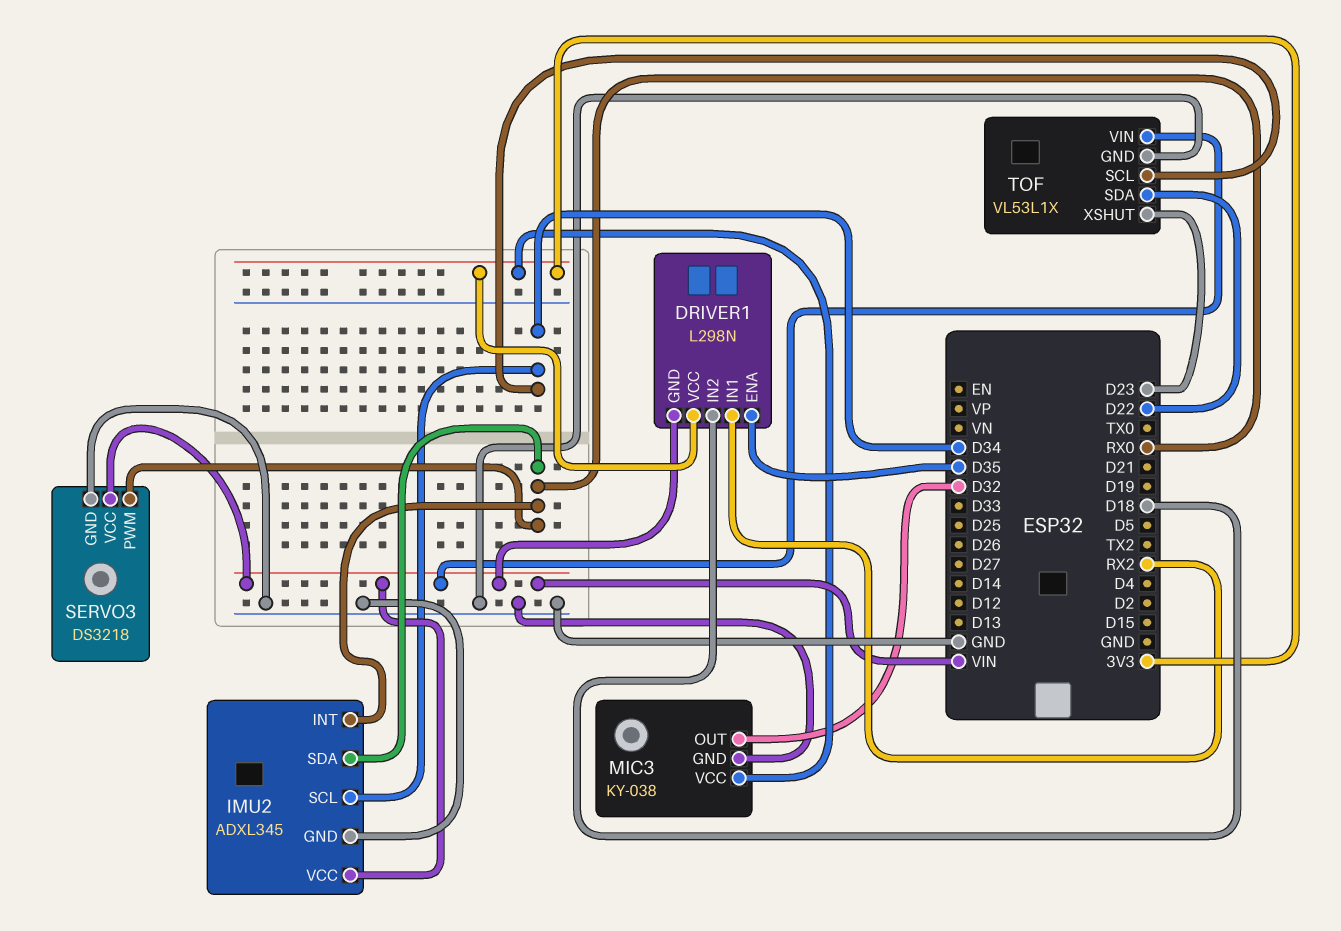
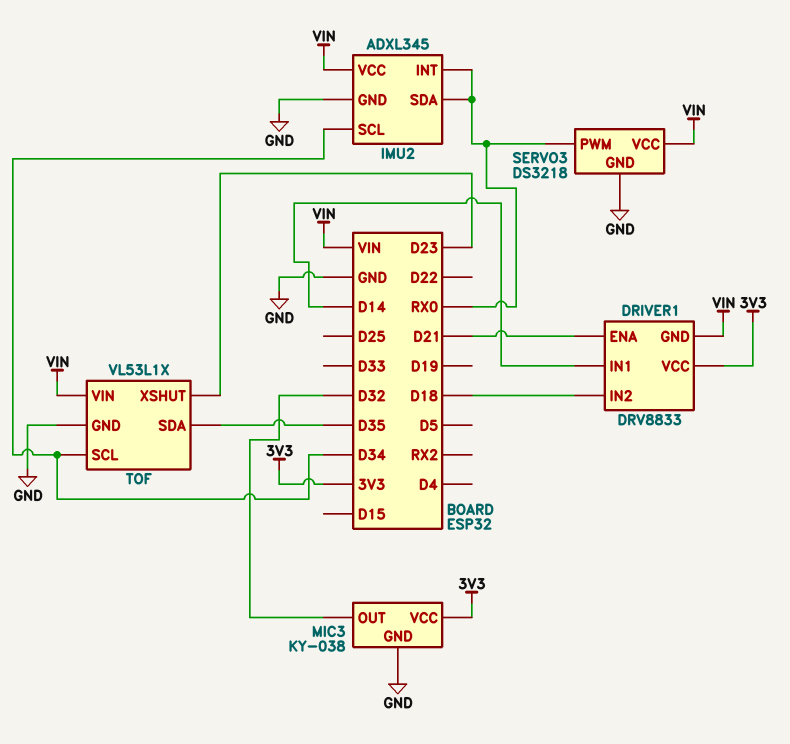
DRIVER1: L298N -> DRV8833
DRIVER1 pin ENA: D35 -> D21
DRIVER1 pin IN1: RX2 -> D14
TOF pin SDA: D22 -> D35

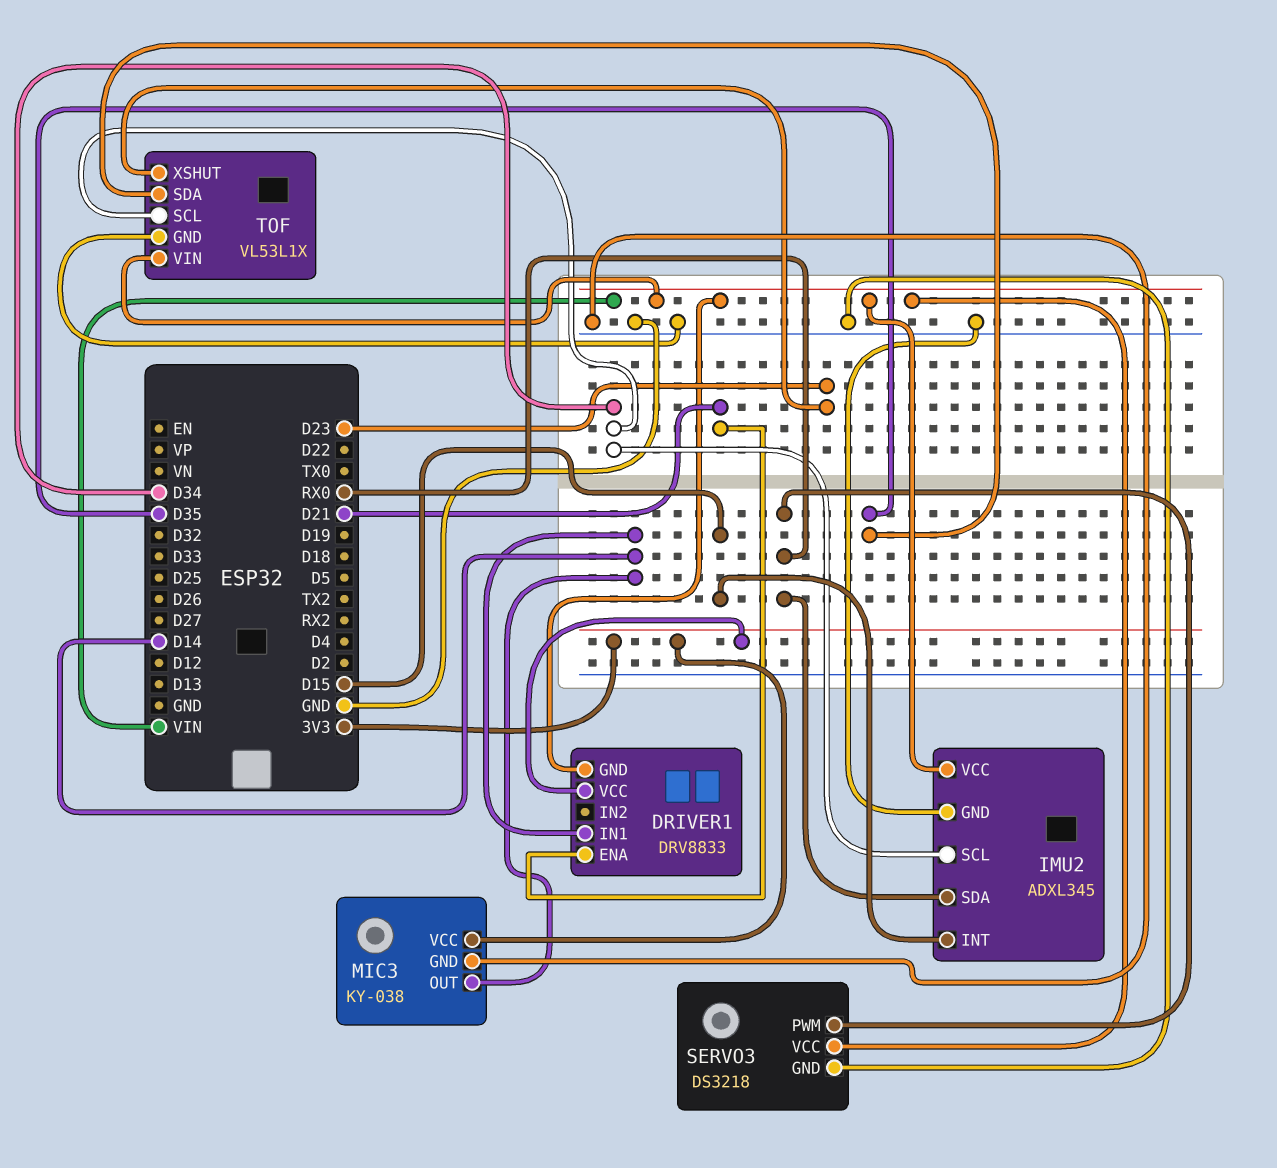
DRIVER1 pin IN2: D18 -> none
IMU2 pin INT: RX0 -> D15
MIC3 pin OUT: D32 -> D14

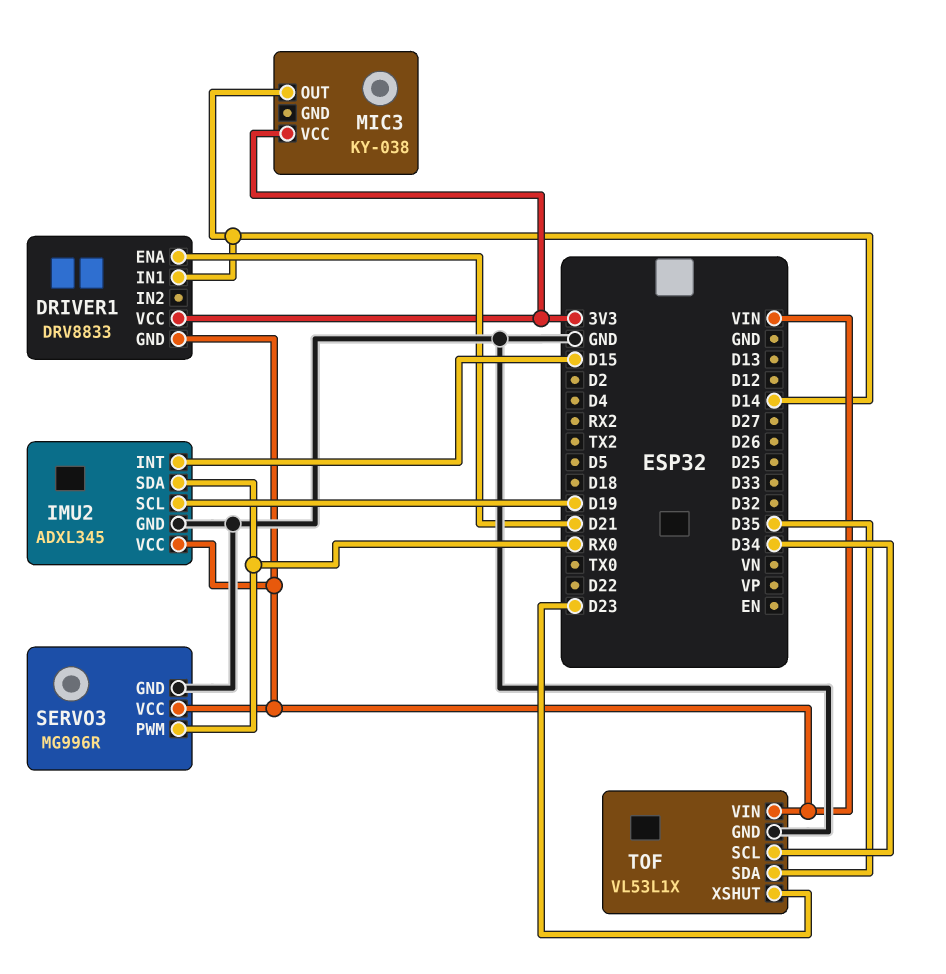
IMU2 pin SCL: D34 -> D19
MIC3 pin GND: GND -> none
SERVO3: DS3218 -> MG996R

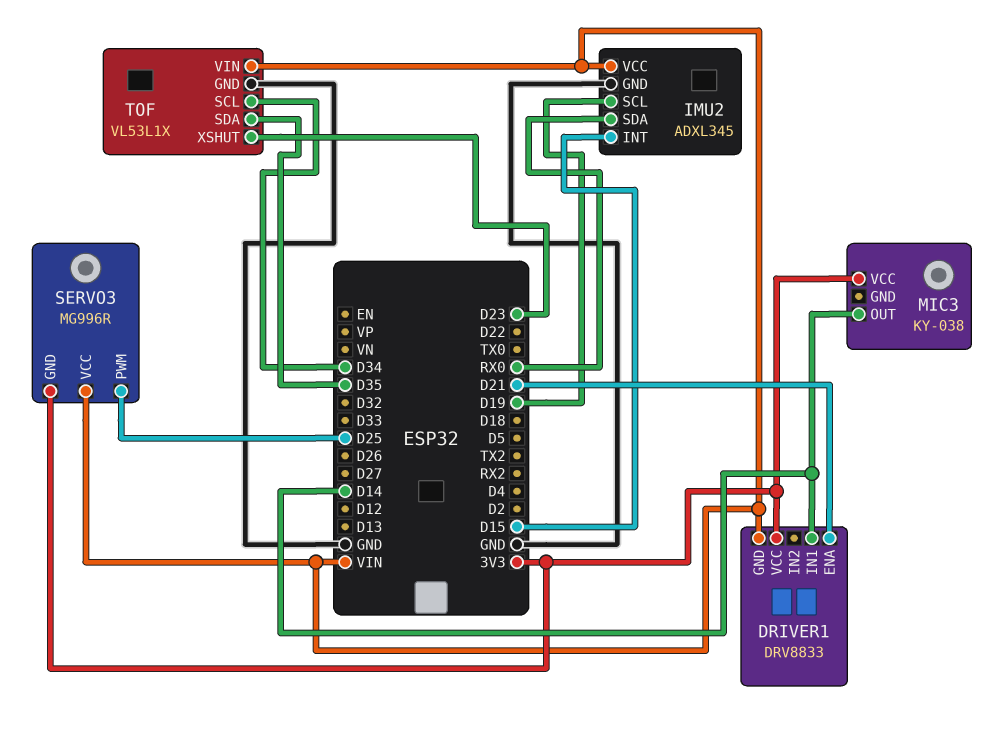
SERVO3 pin GND: GND -> 3V3
SERVO3 pin PWM: RX0 -> D25

